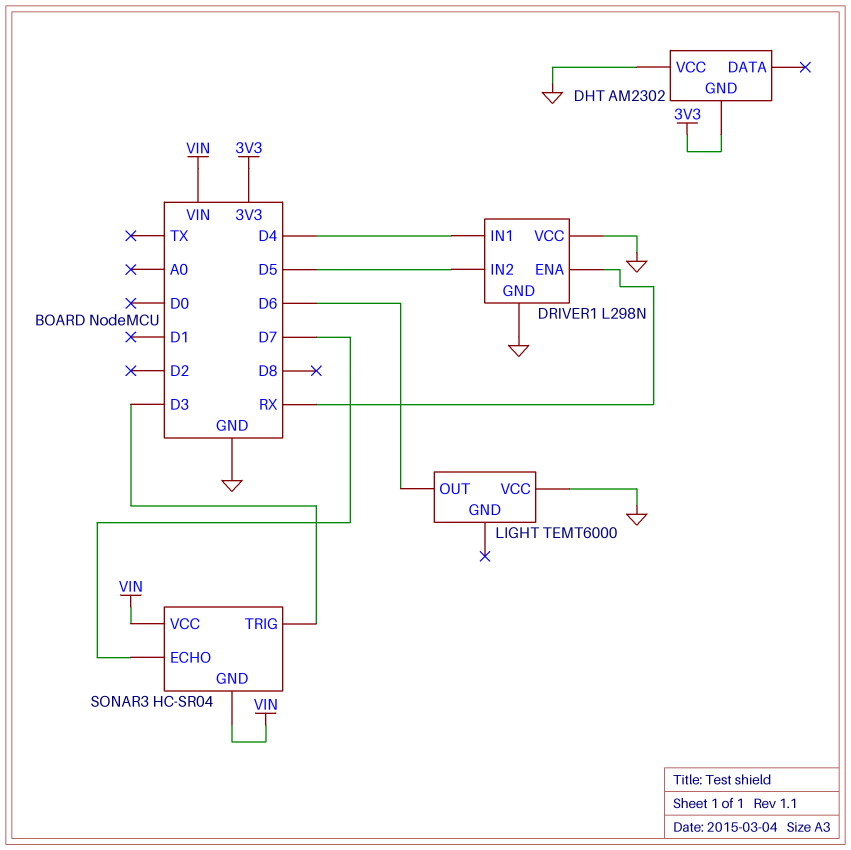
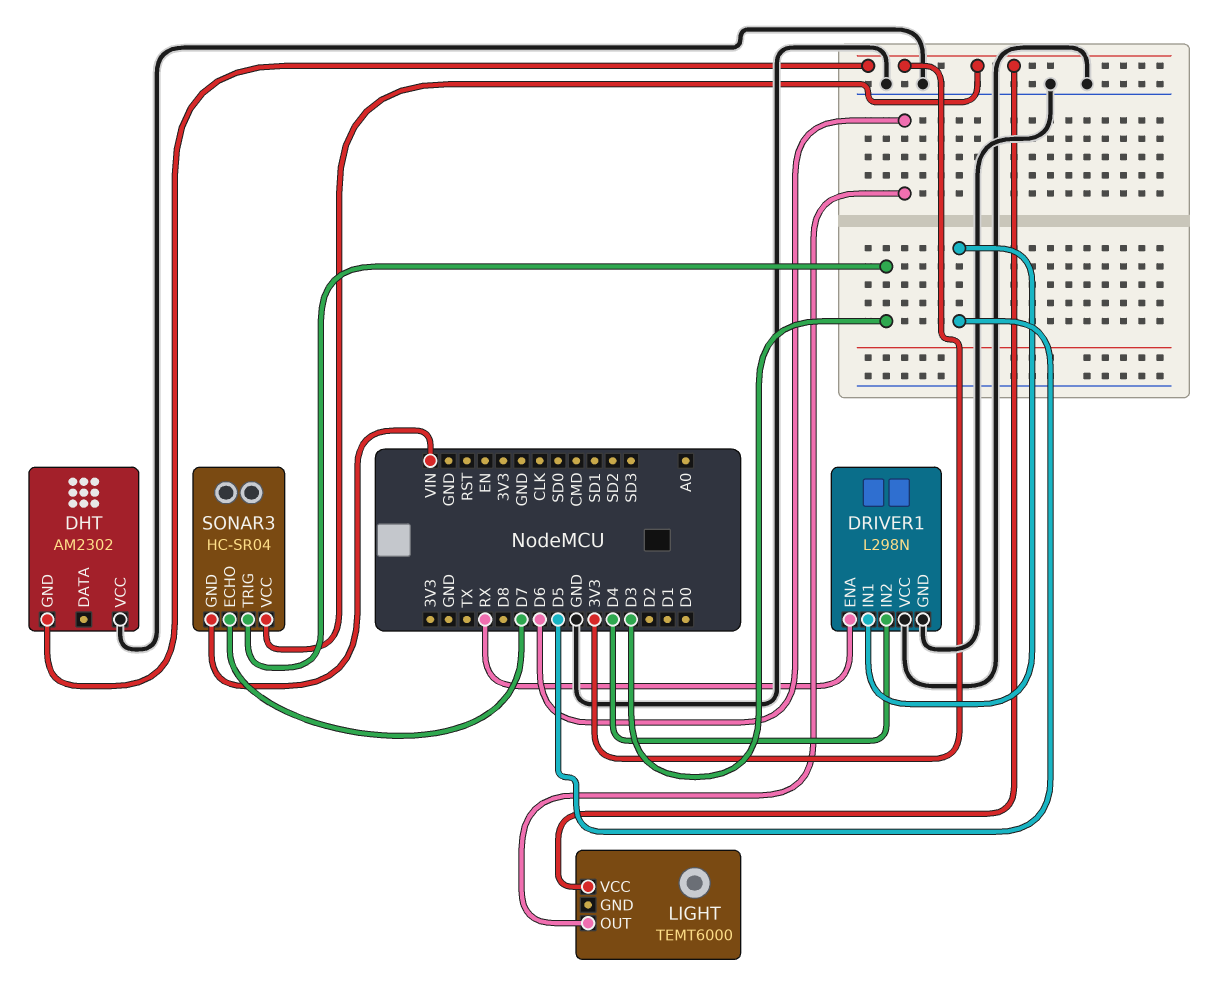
DRIVER1 pin IN1: D4 -> D5
DRIVER1 pin IN2: D5 -> D4
LIGHT pin VCC: GND -> 3V3
SONAR3 pin VCC: VIN -> 3V3

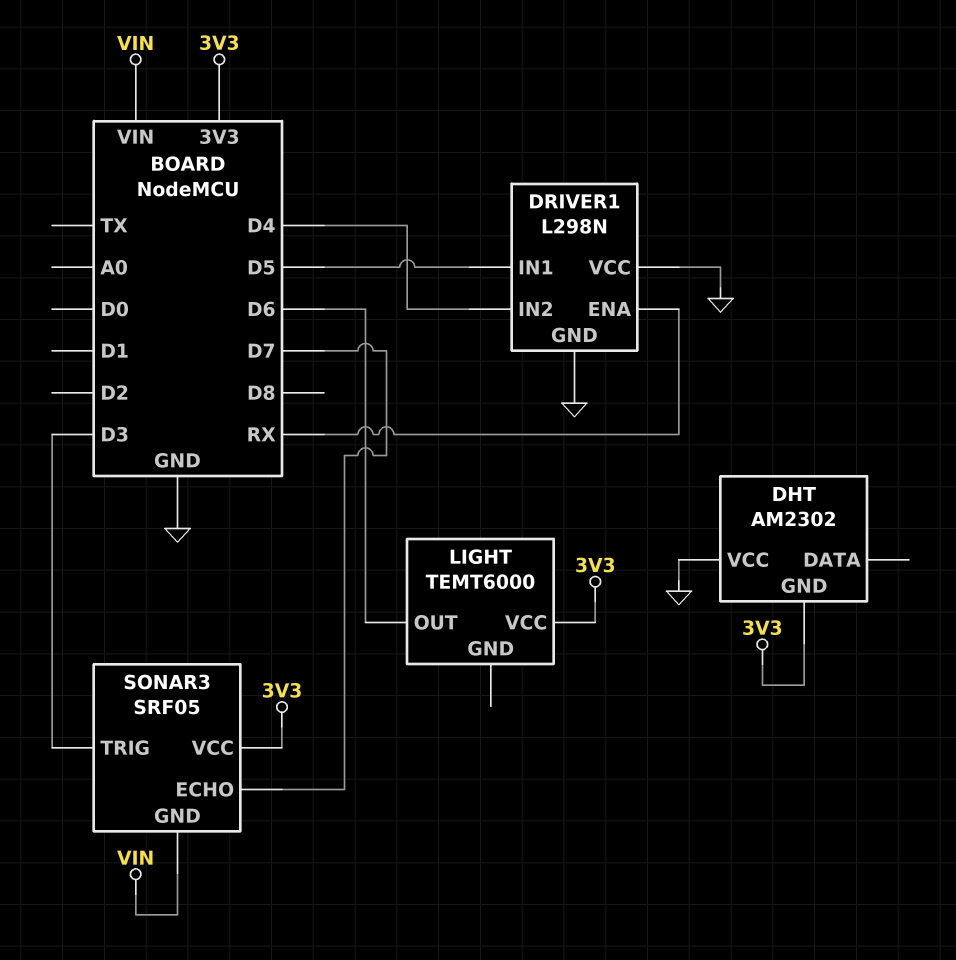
SONAR3: HC-SR04 -> SRF05

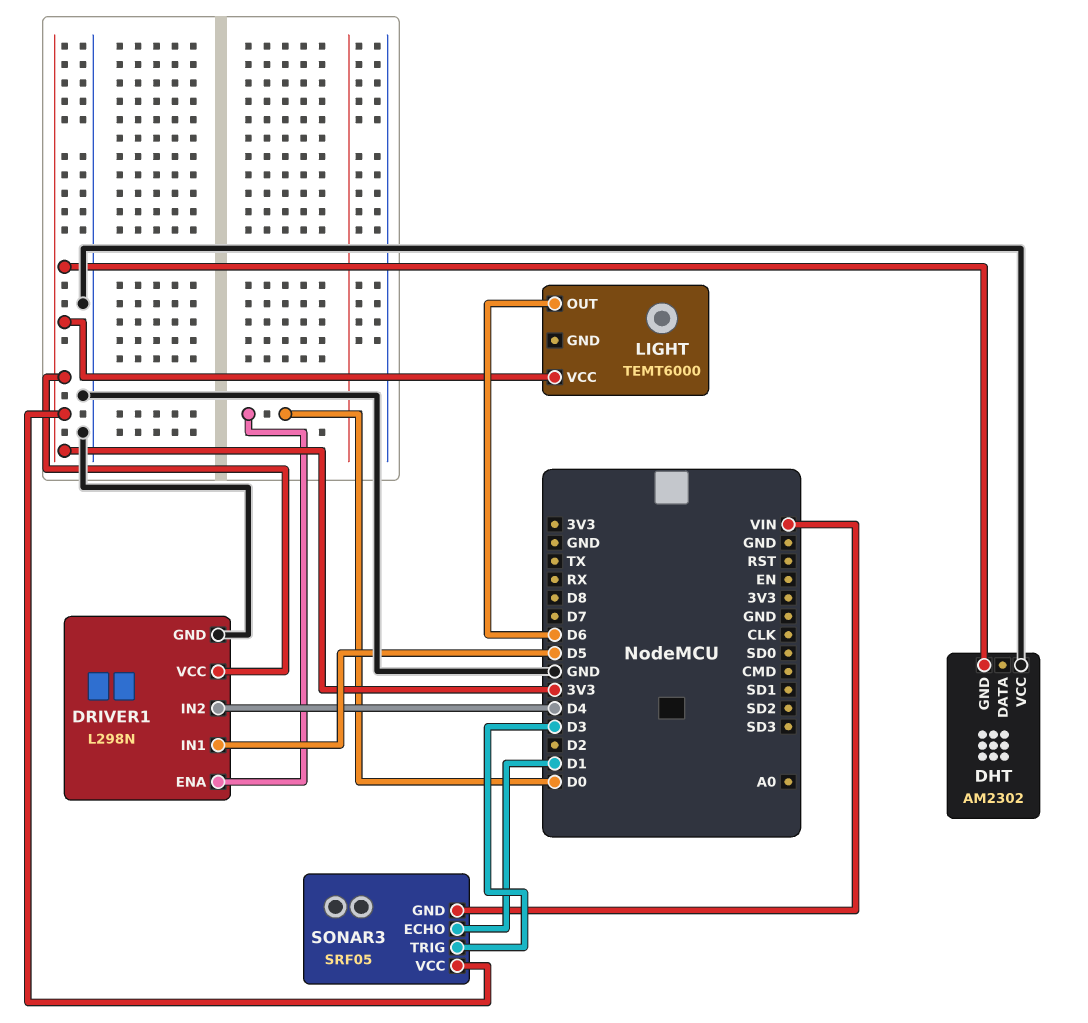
DRIVER1 pin ENA: RX -> D0
DRIVER1 pin VCC: GND -> 3V3
SONAR3 pin ECHO: D7 -> D1

